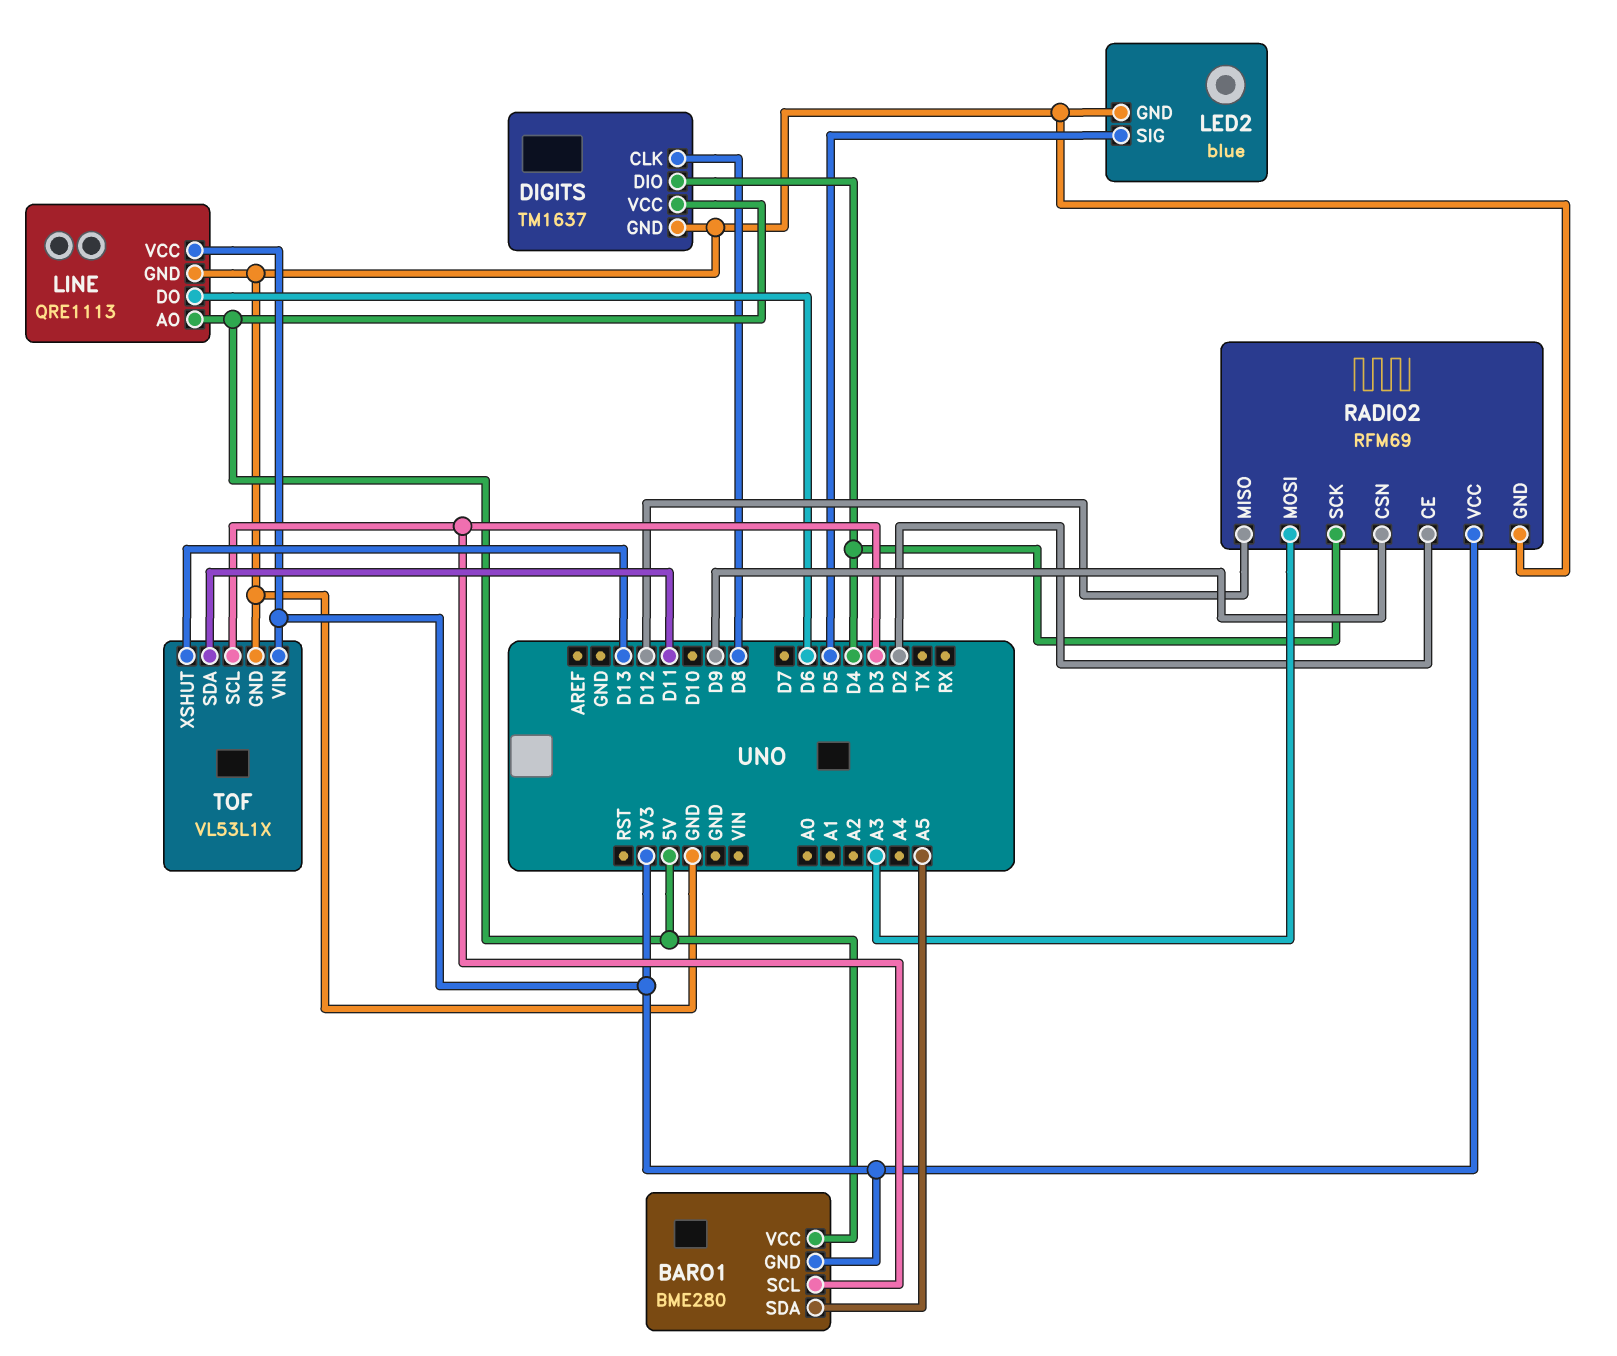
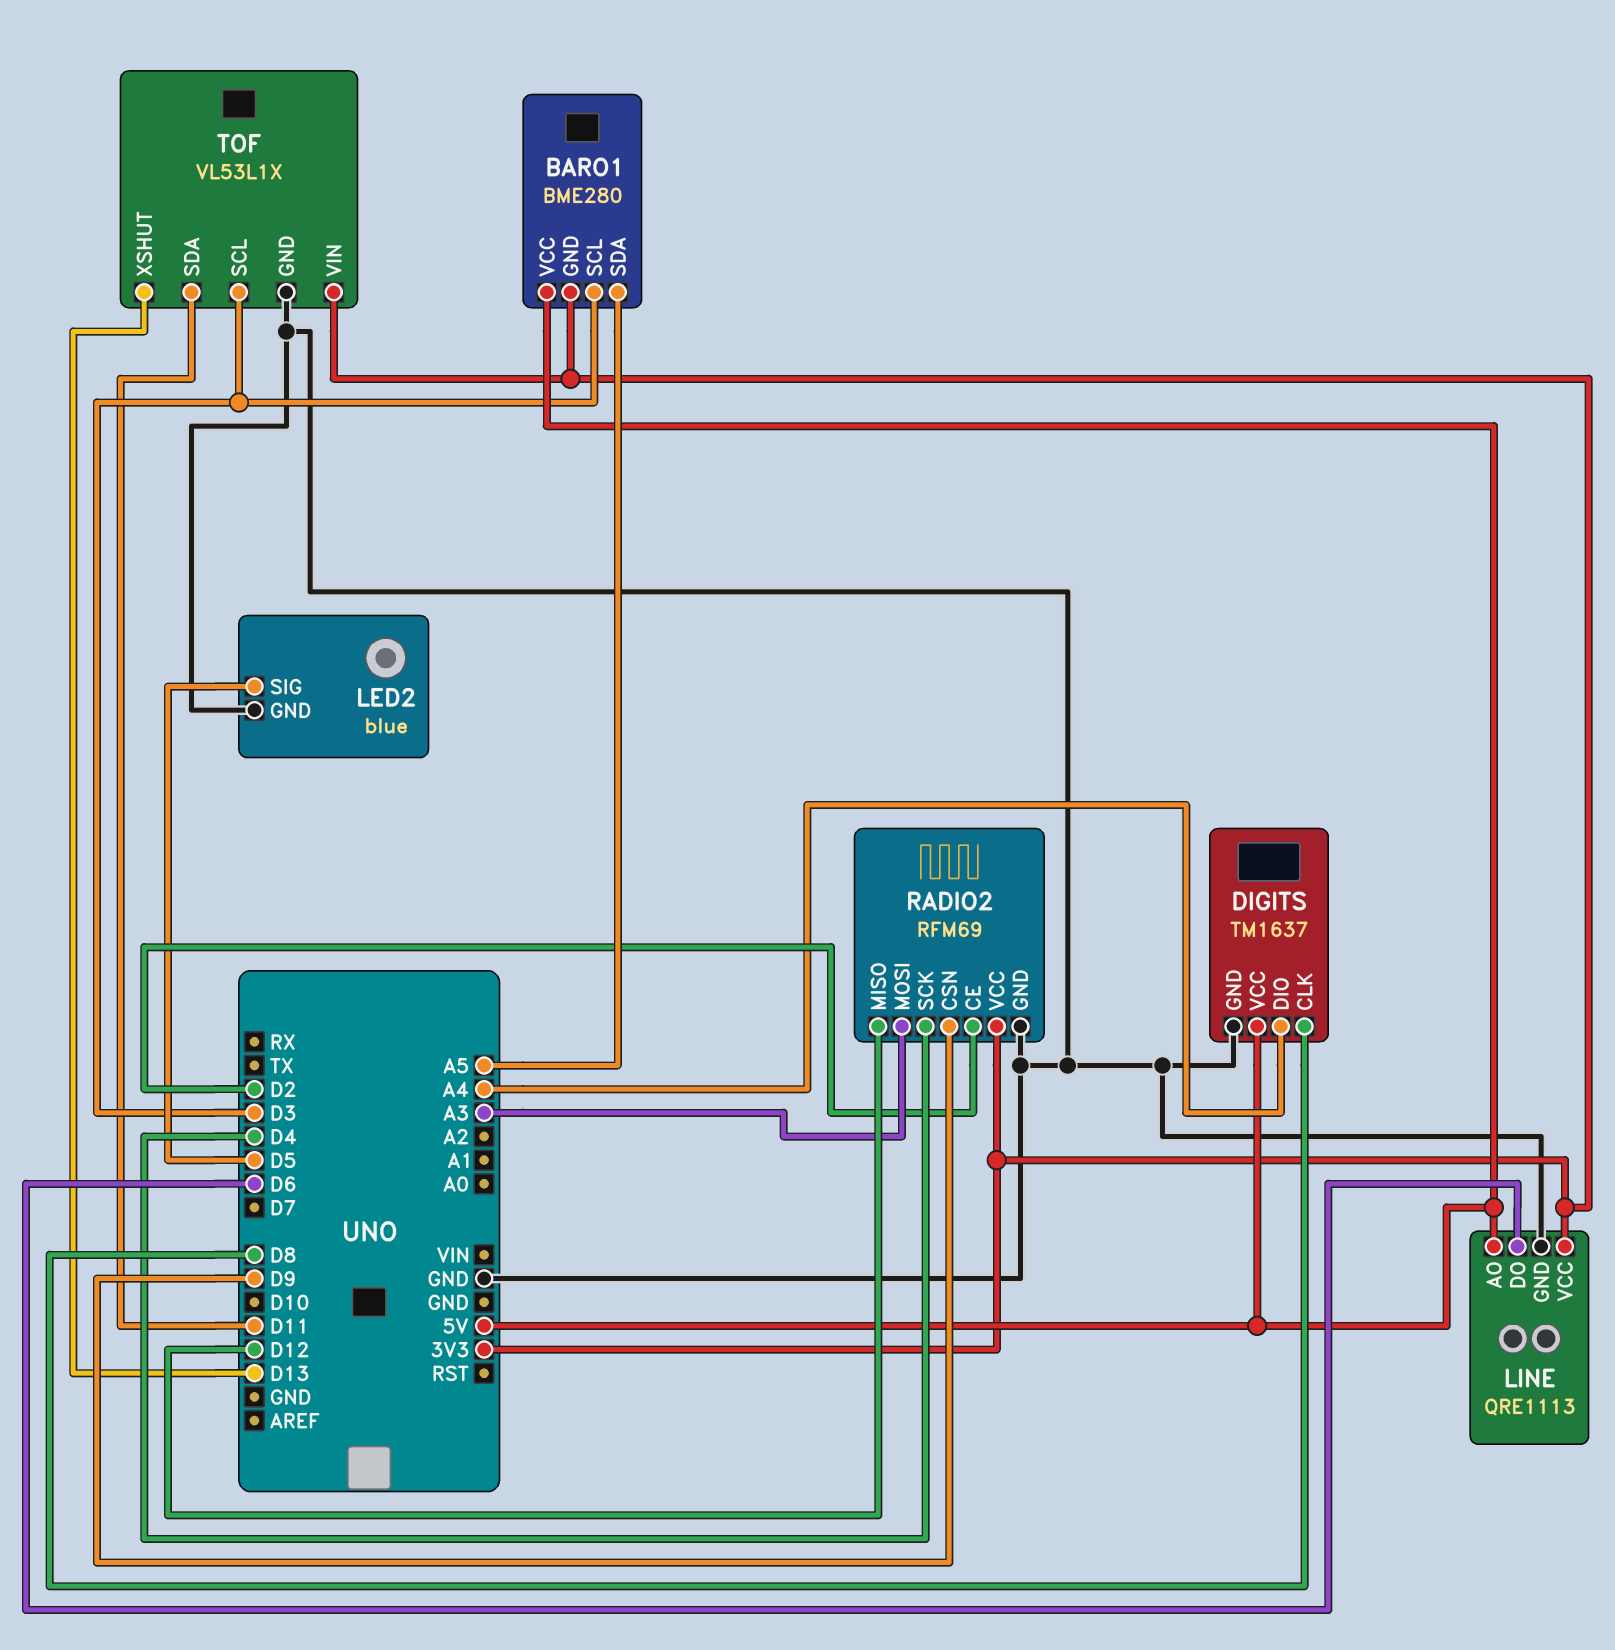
DIGITS pin DIO: D4 -> A4

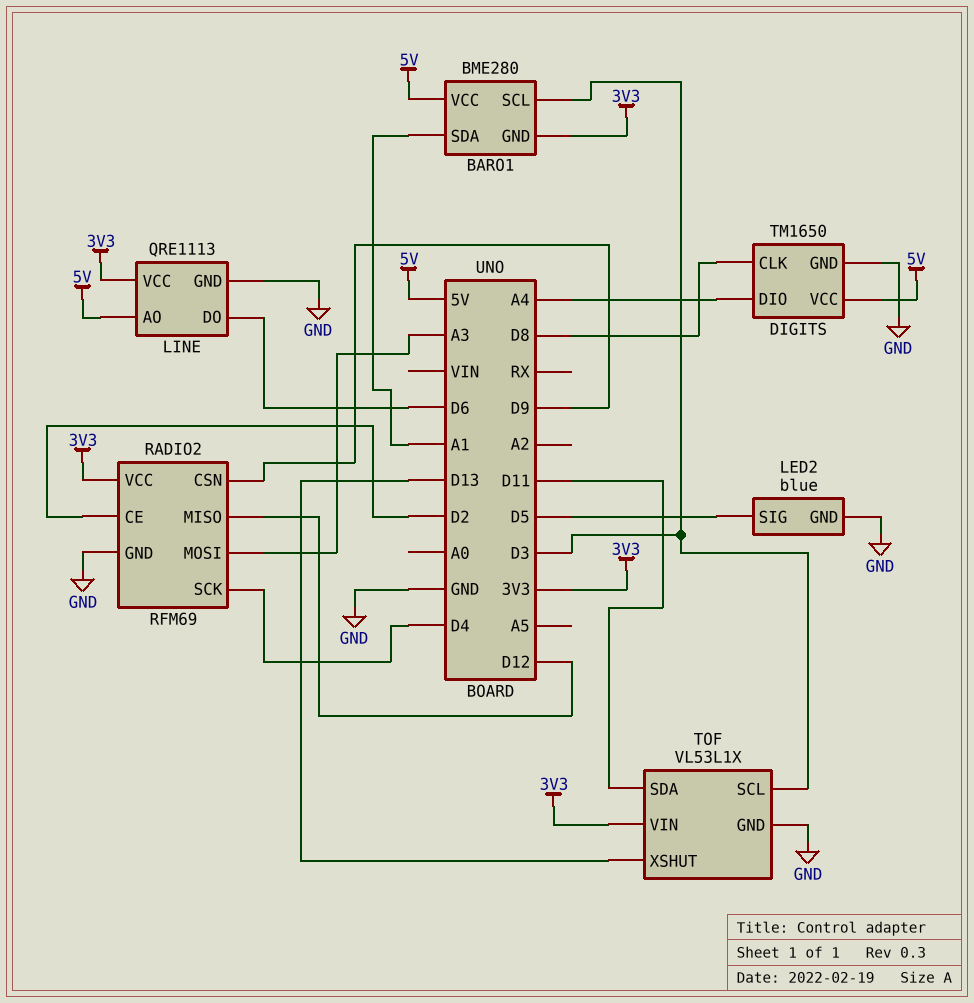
BARO1 pin SDA: A5 -> A1
DIGITS: TM1637 -> TM1650

